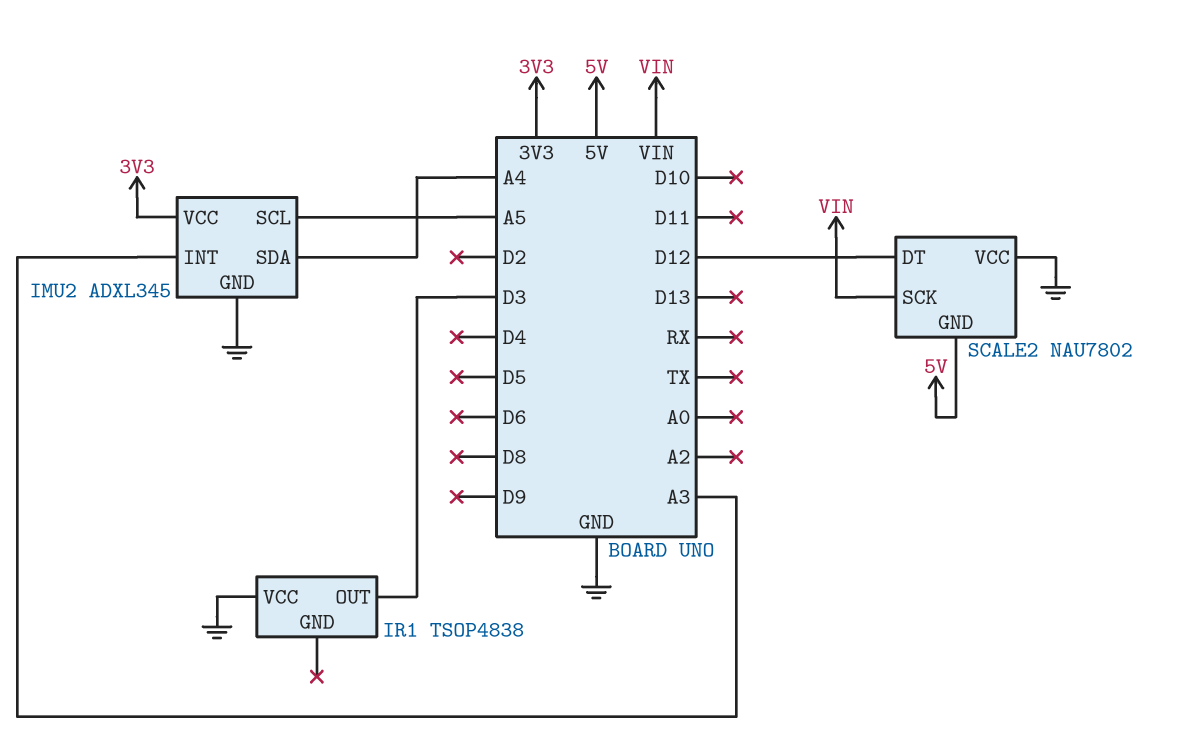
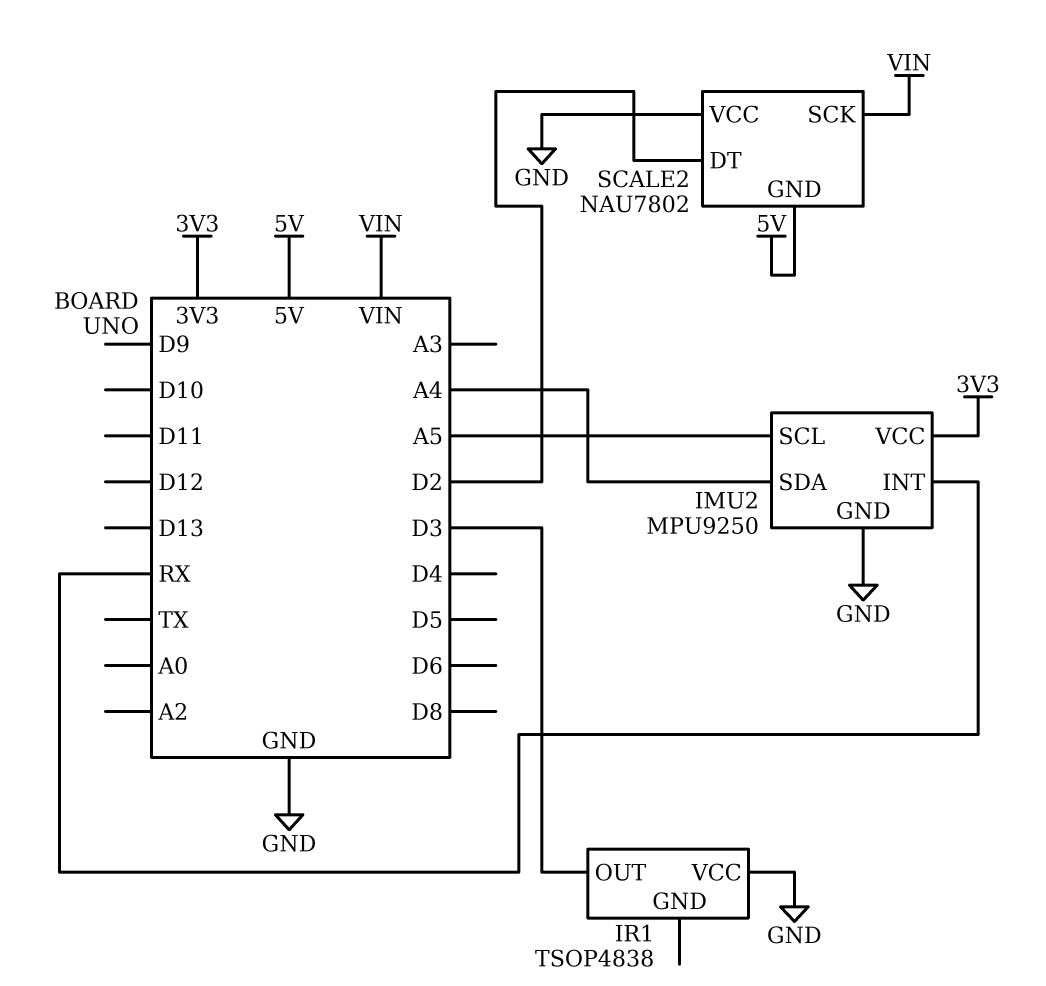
IMU2: ADXL345 -> MPU9250
IMU2 pin INT: A3 -> RX
SCALE2 pin DT: D12 -> D2

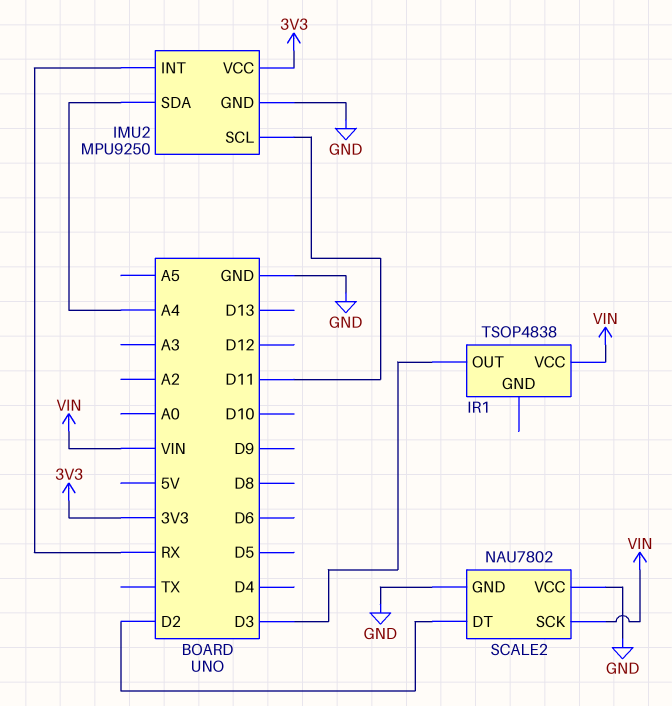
IMU2 pin SCL: A5 -> D11
IR1 pin VCC: GND -> VIN
SCALE2 pin GND: 5V -> GND

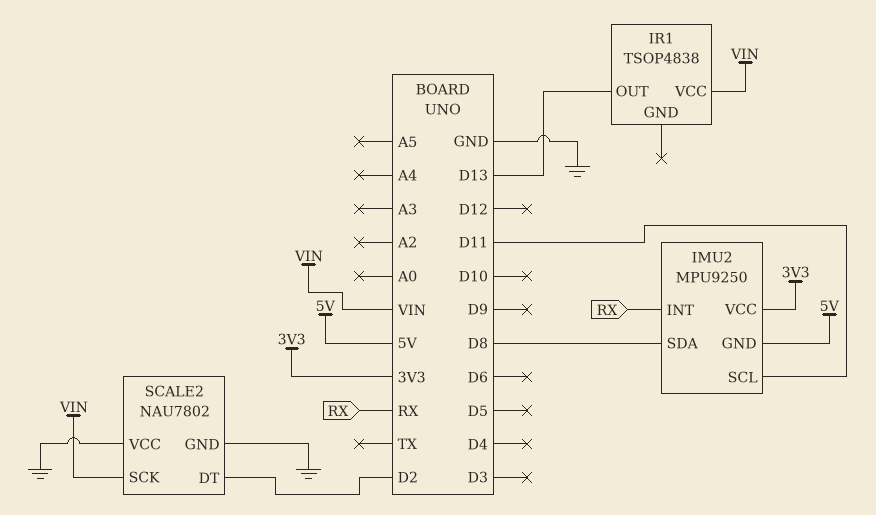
IMU2 pin GND: GND -> 5V
IMU2 pin SDA: A4 -> D8
IR1 pin OUT: D3 -> D13

